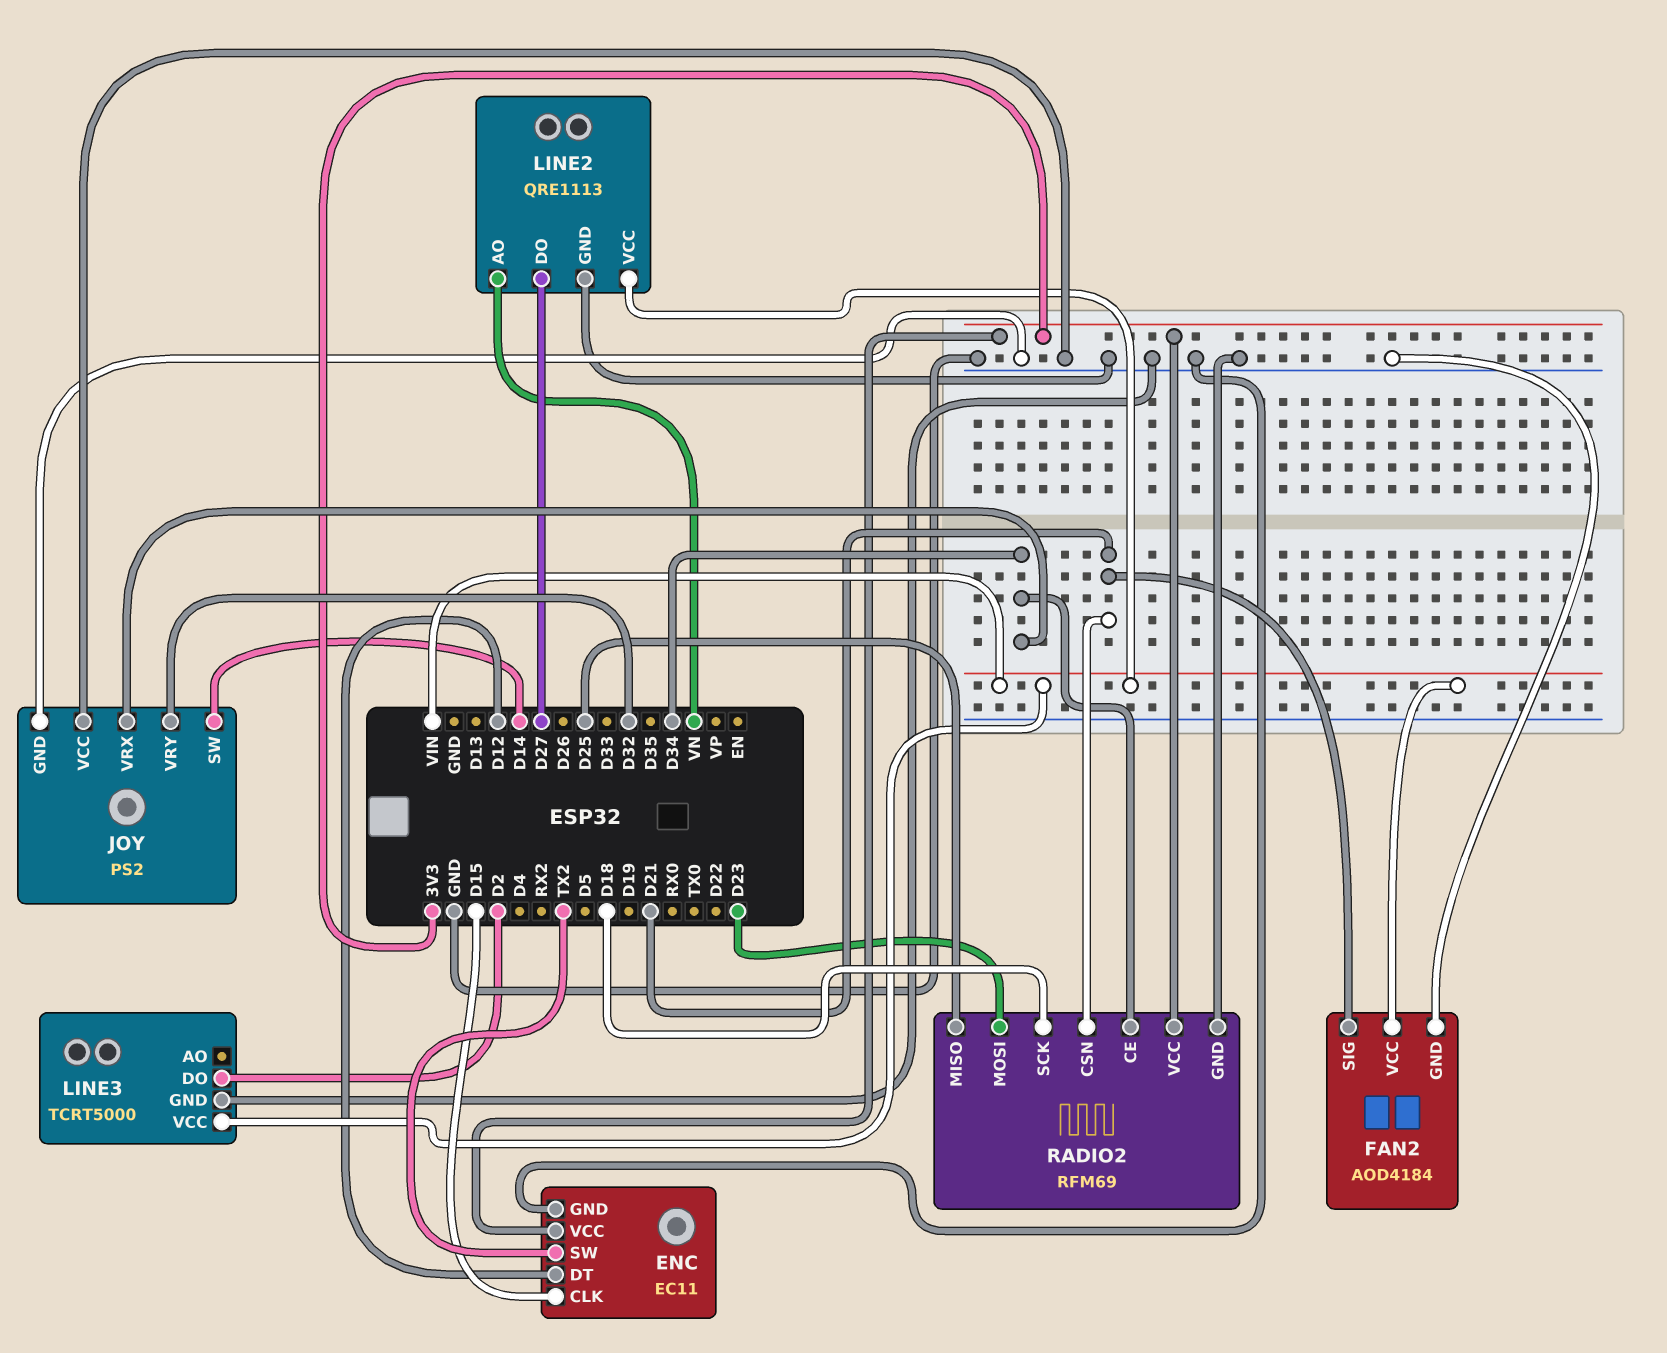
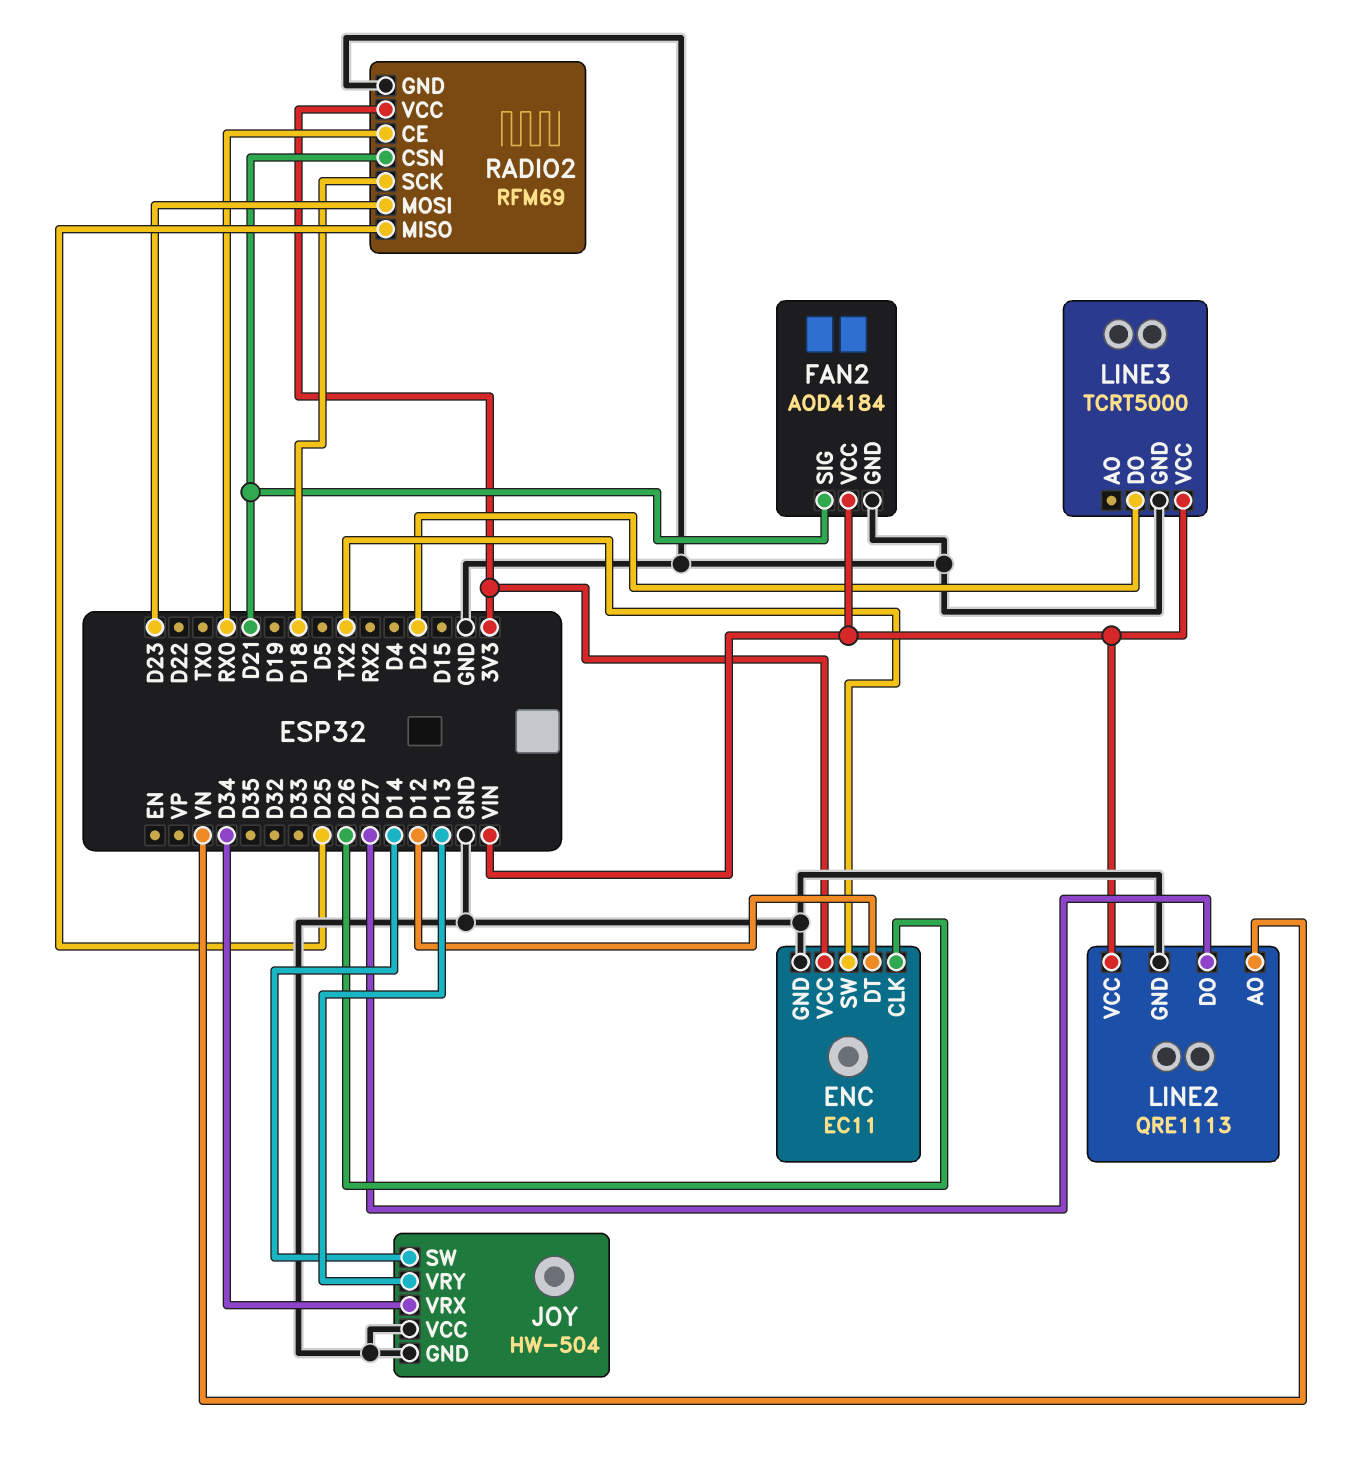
ENC pin CLK: D15 -> D26
JOY: PS2 -> HW-504
JOY pin VRY: D32 -> D13
RADIO2 pin CE: D34 -> RX0

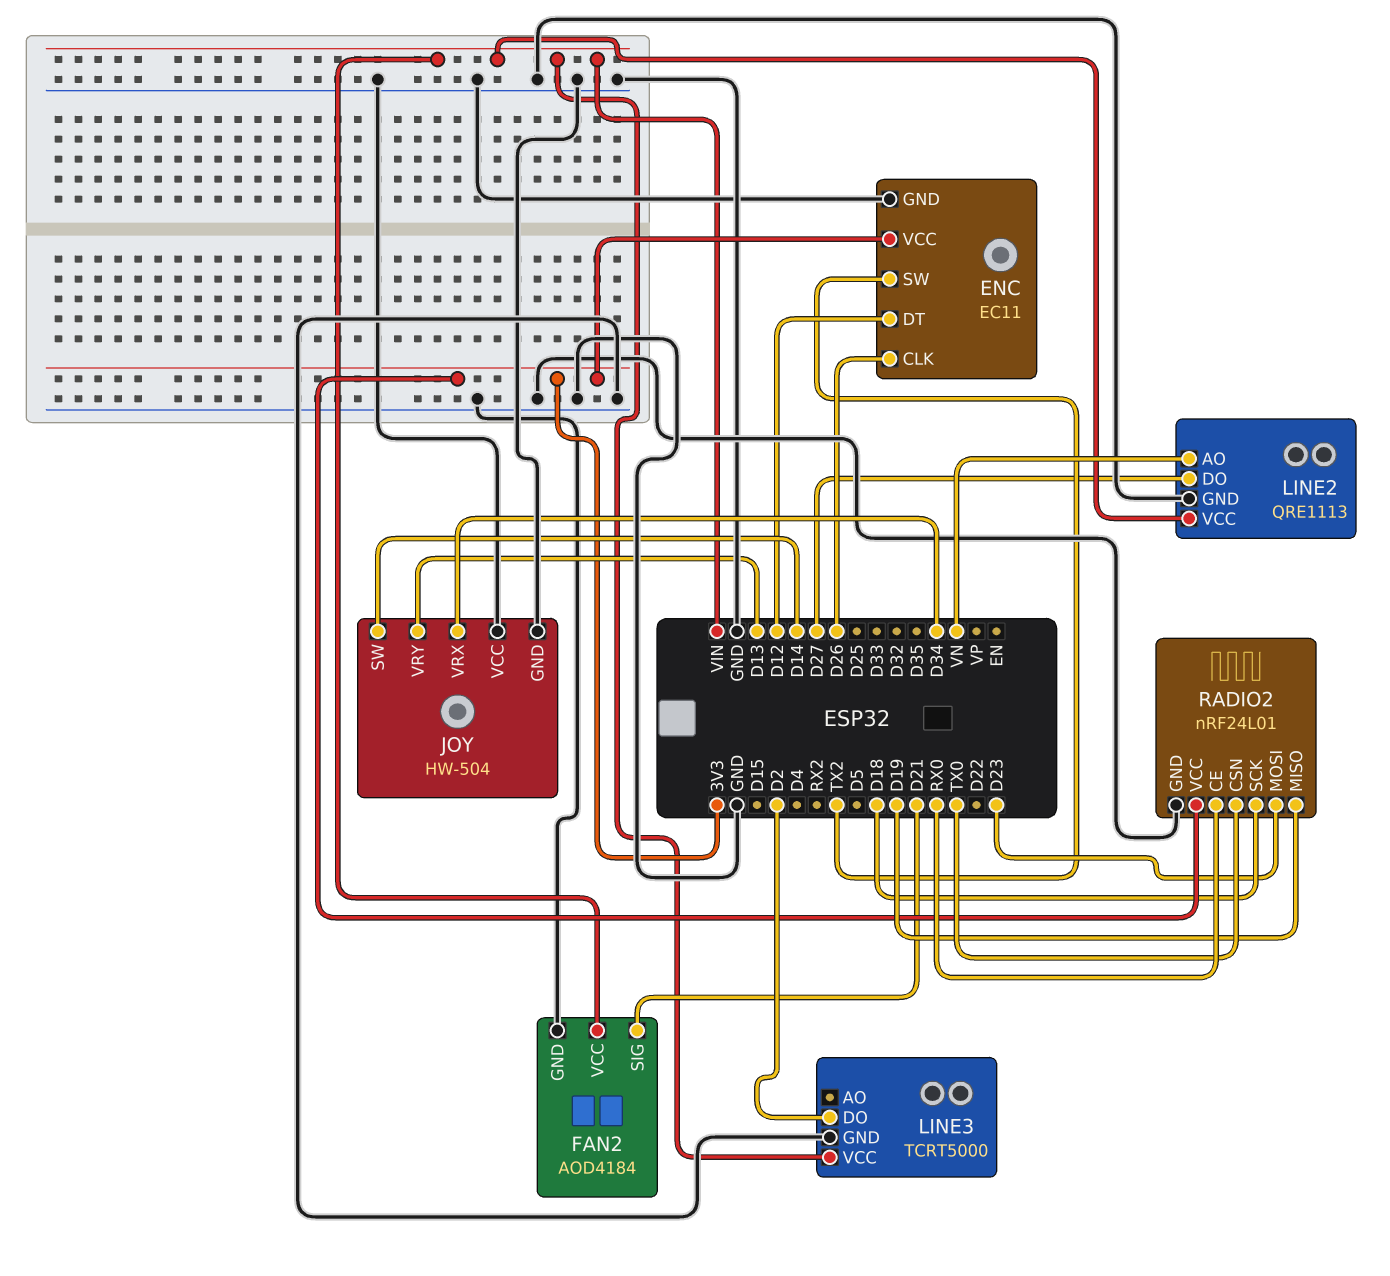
RADIO2: RFM69 -> nRF24L01
RADIO2 pin CSN: D21 -> TX0
RADIO2 pin MISO: D25 -> D19

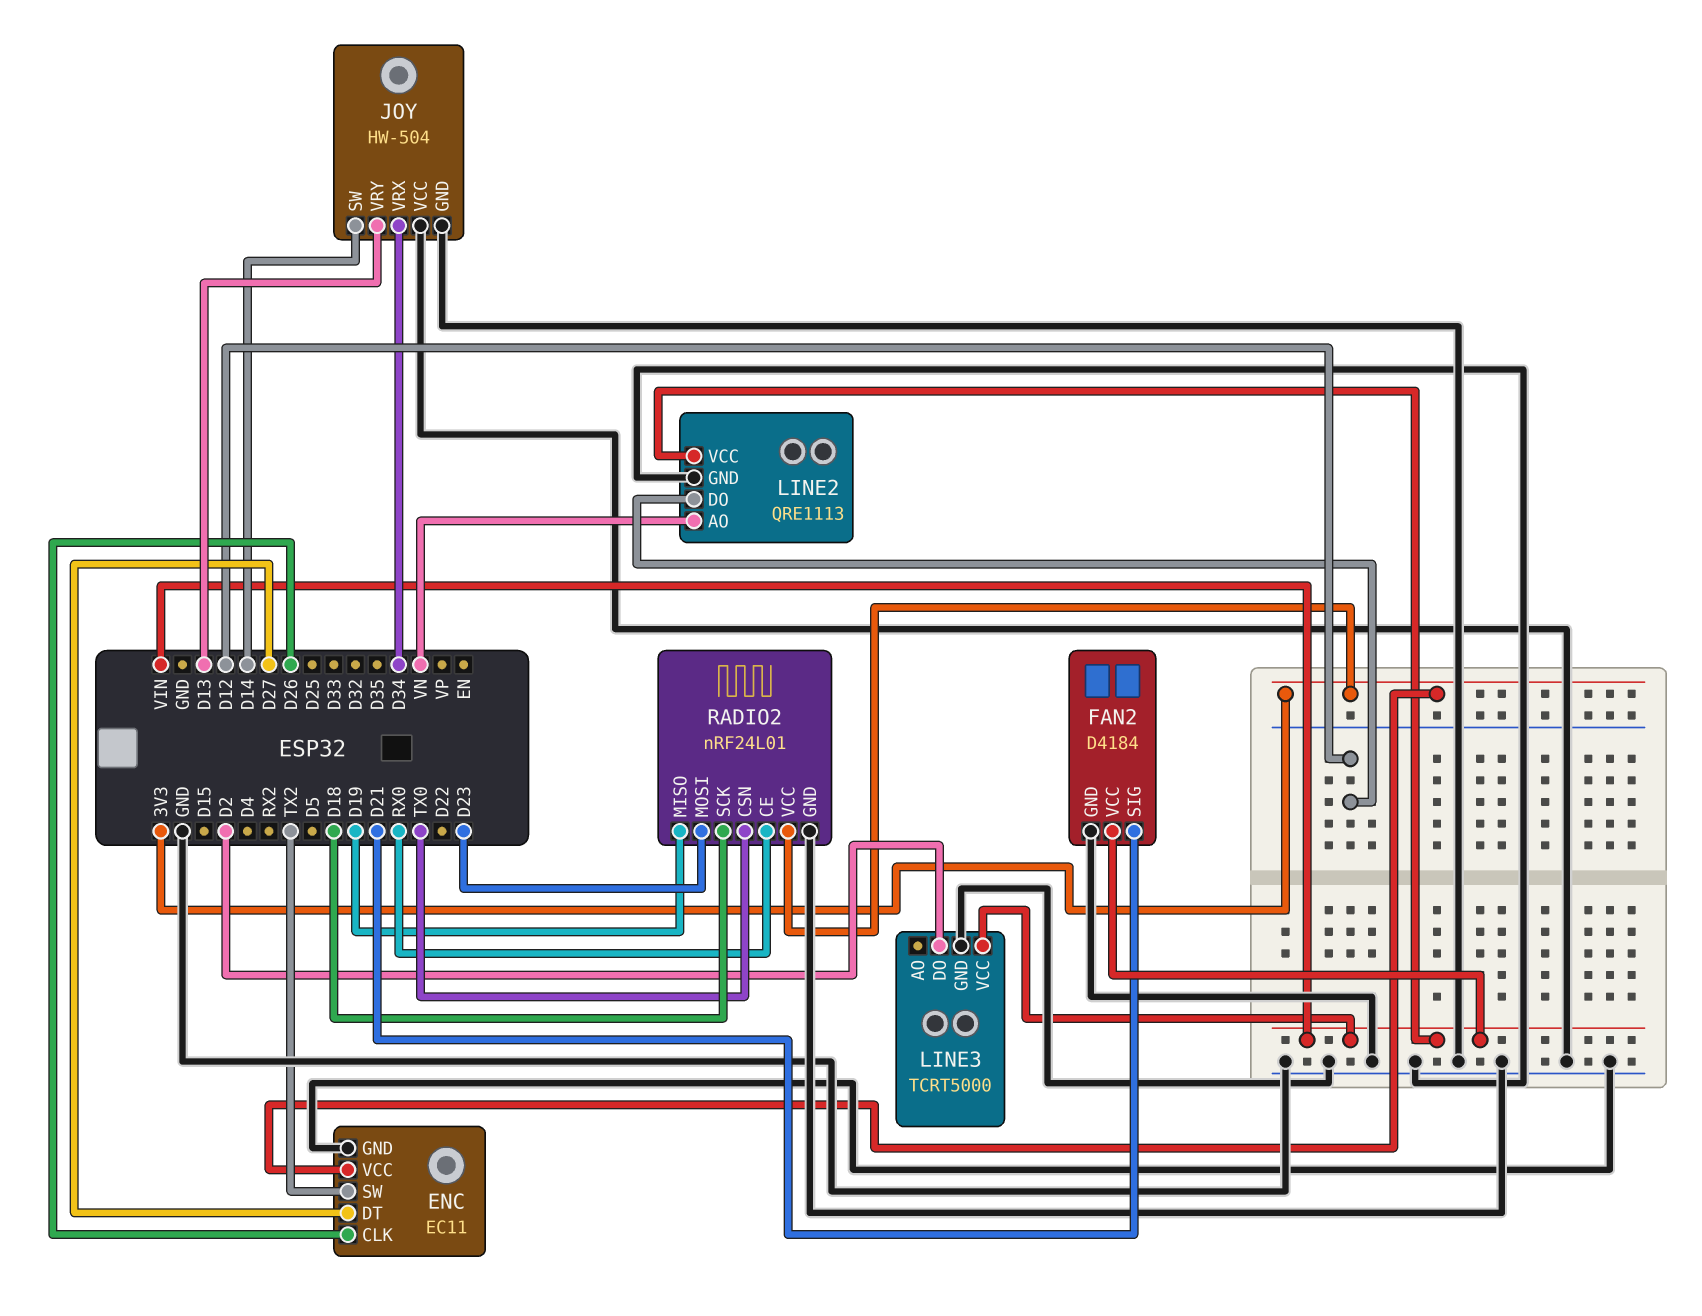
ENC pin DT: D12 -> D27
FAN2: AOD4184 -> D4184
LINE2 pin DO: D27 -> D12

